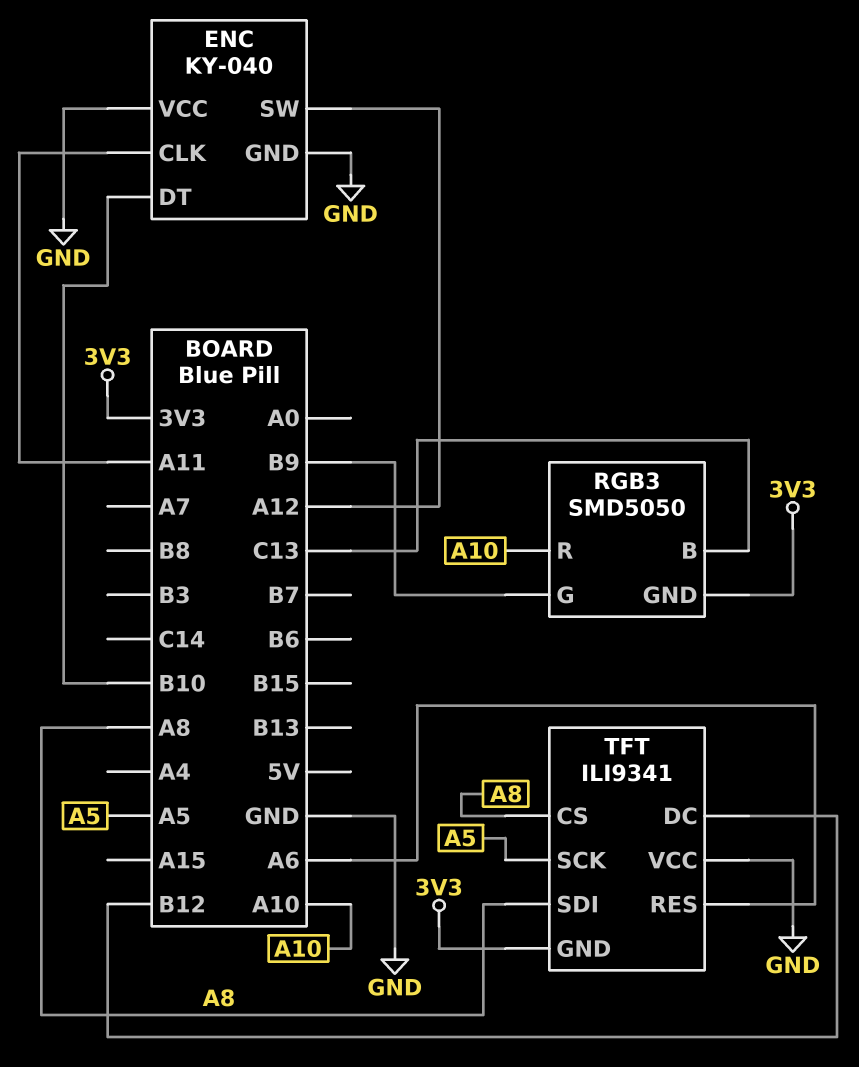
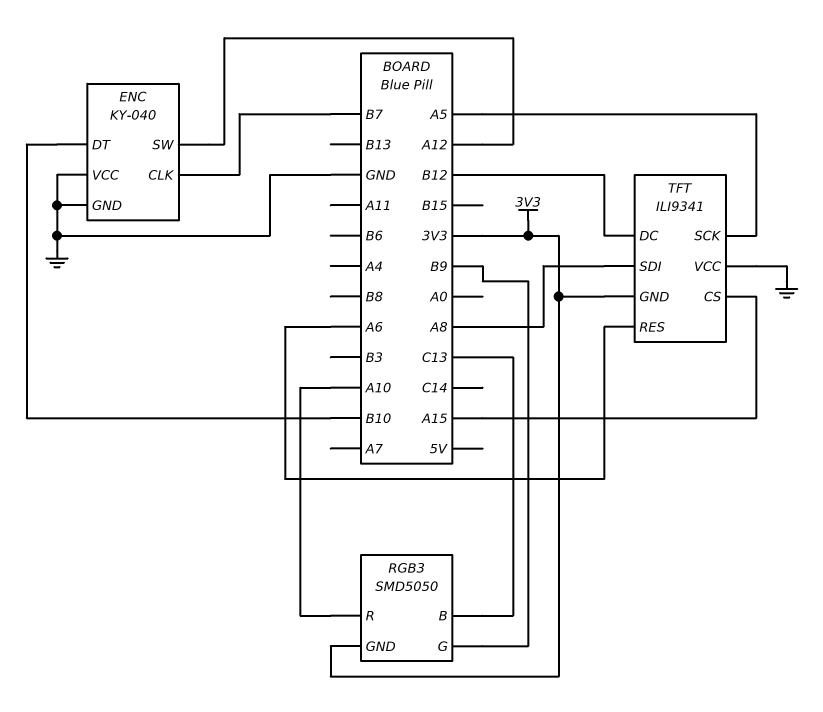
ENC pin CLK: A11 -> B7
TFT pin CS: A8 -> A15

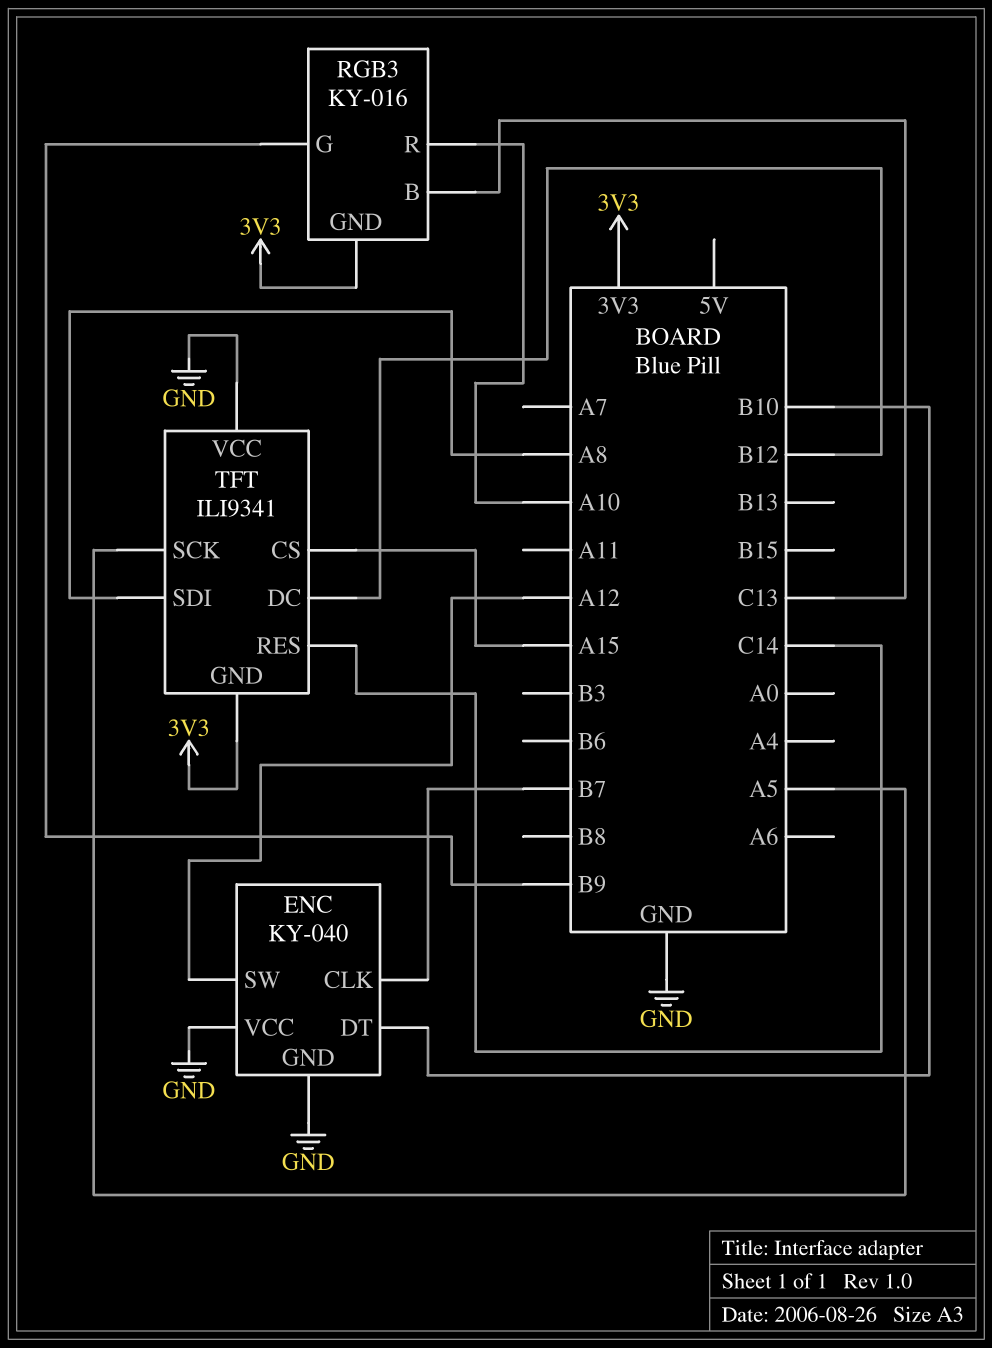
RGB3: SMD5050 -> KY-016
TFT pin RES: A6 -> C14

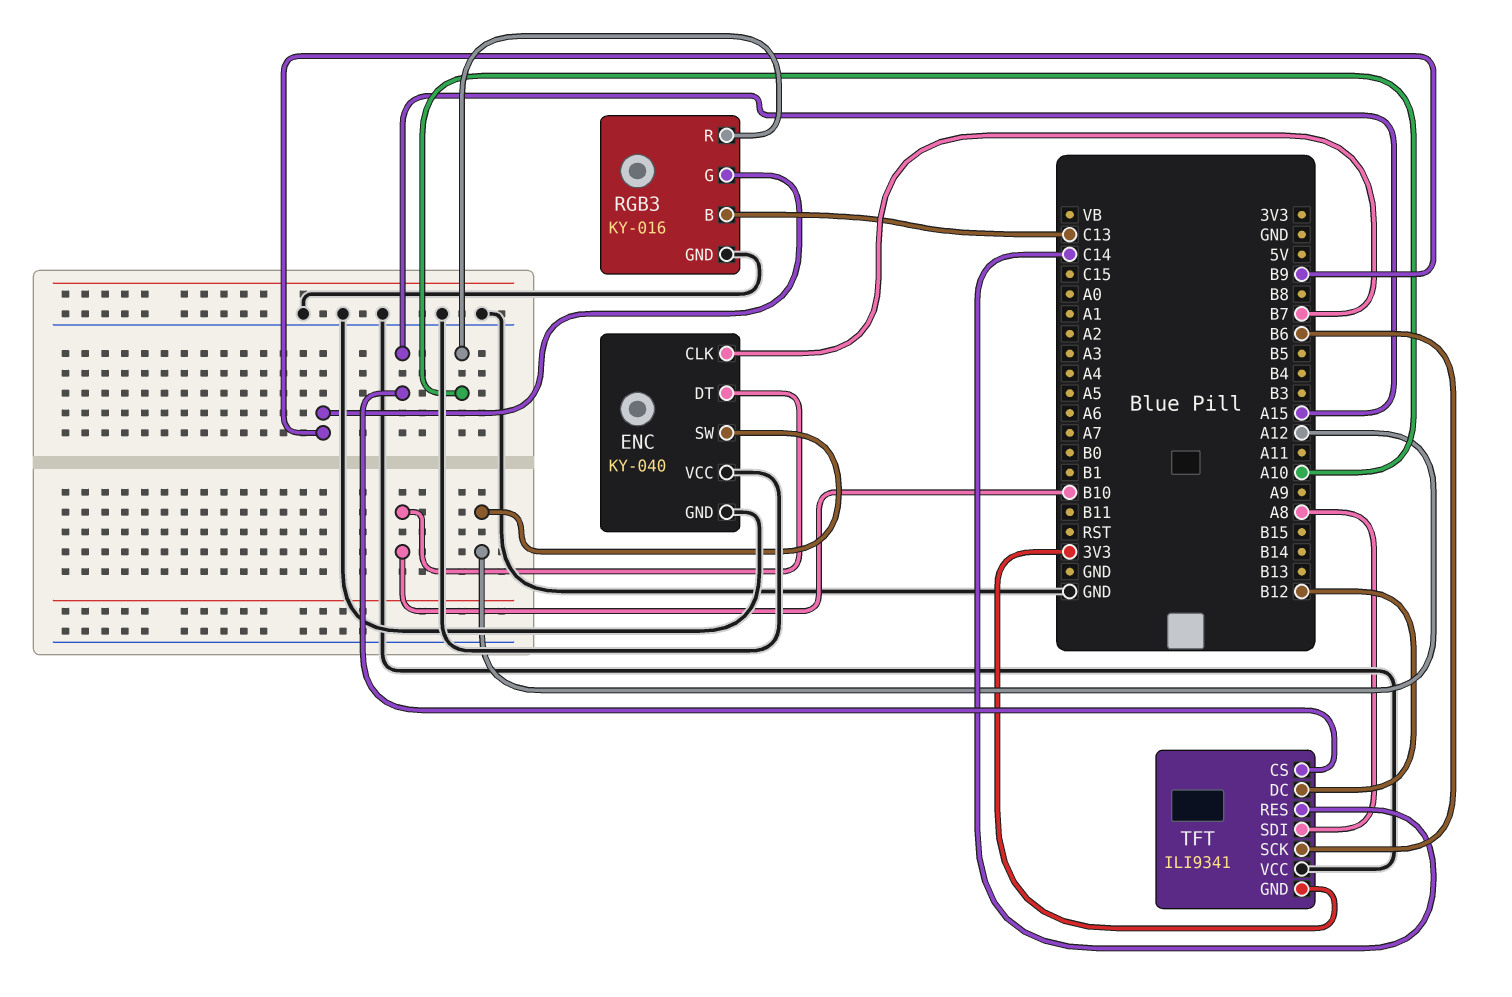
RGB3 pin GND: 3V3 -> GND
TFT pin SCK: A5 -> B6

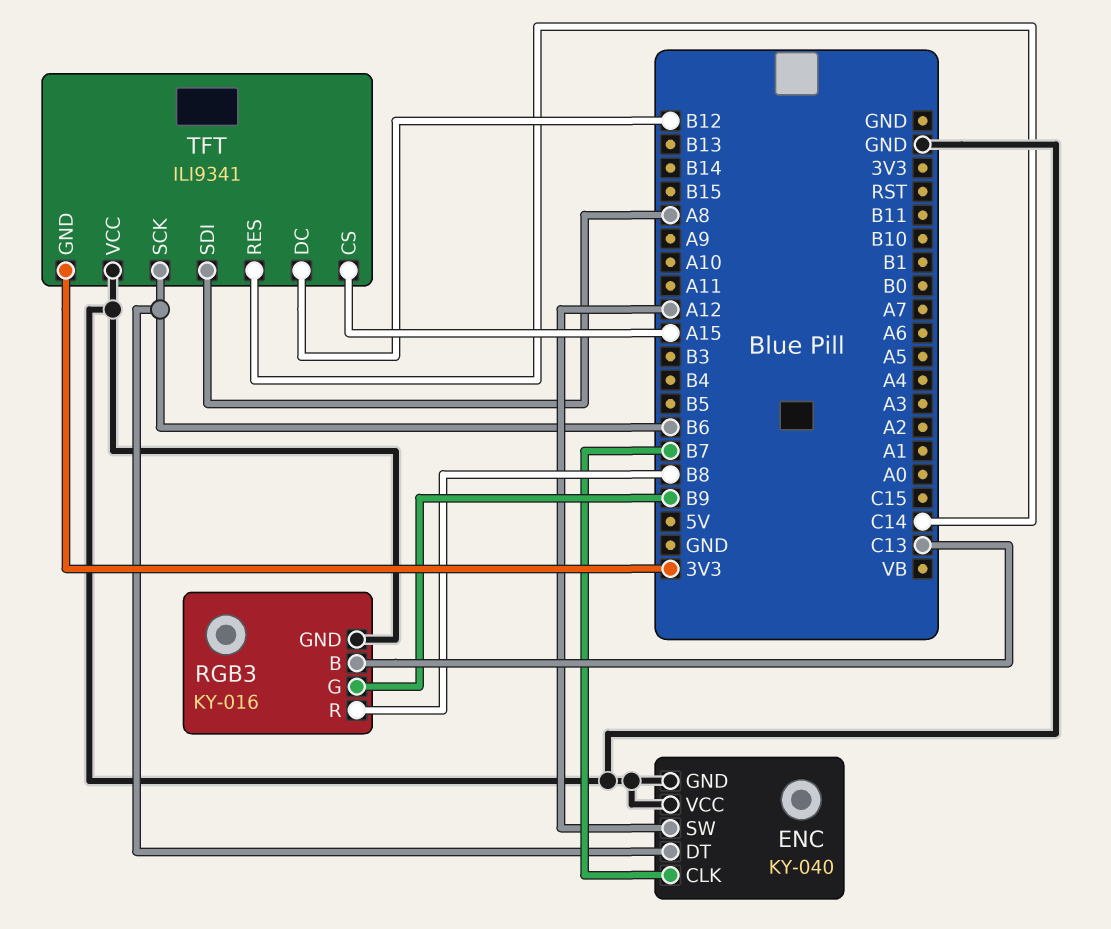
ENC pin DT: B10 -> B6
RGB3 pin R: A10 -> B8

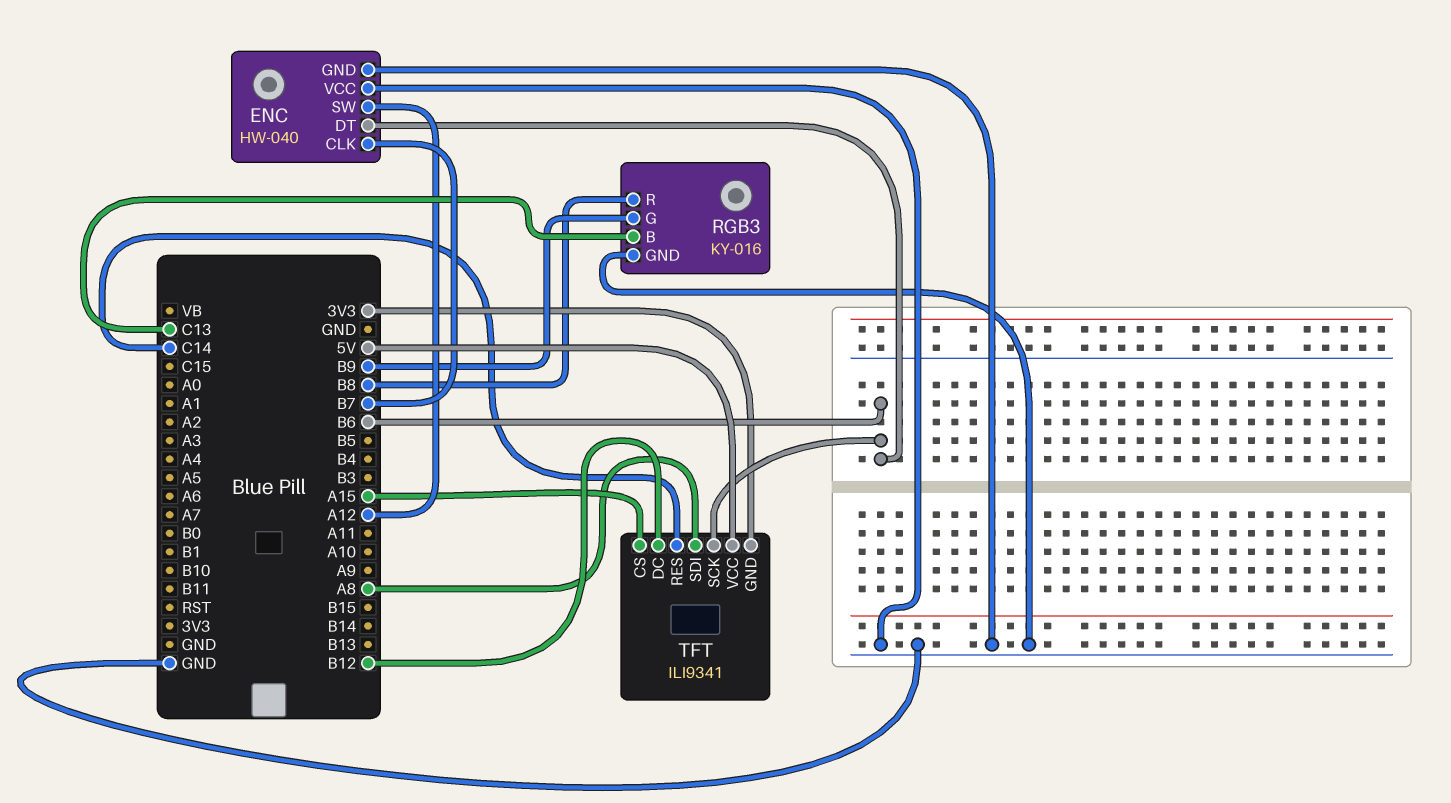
ENC: KY-040 -> HW-040
TFT pin VCC: GND -> 5V

